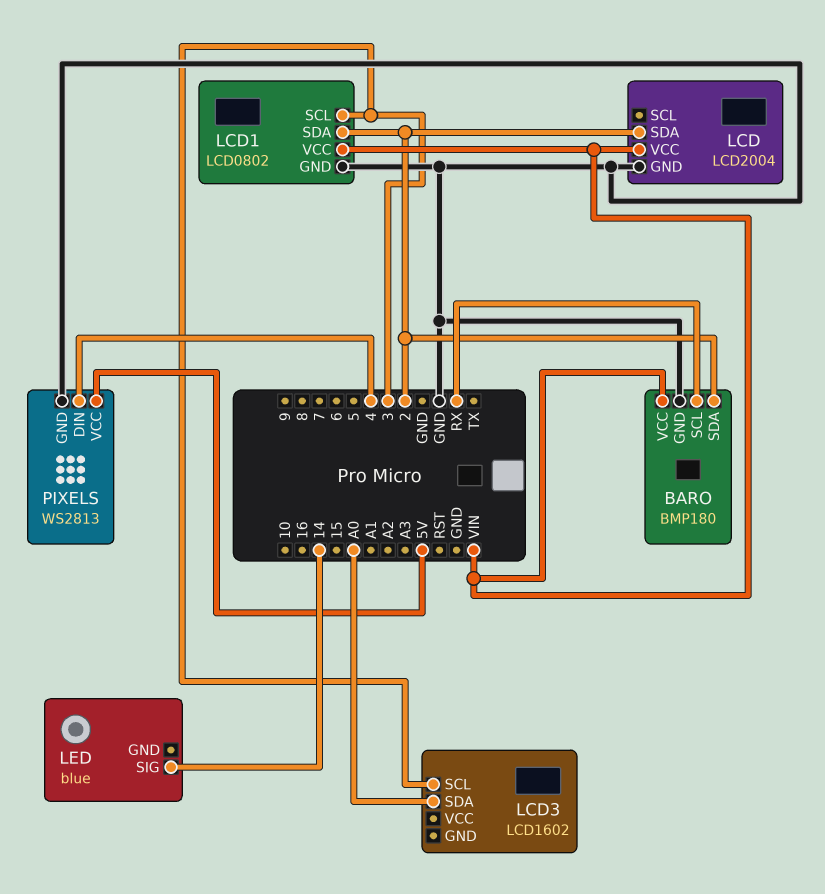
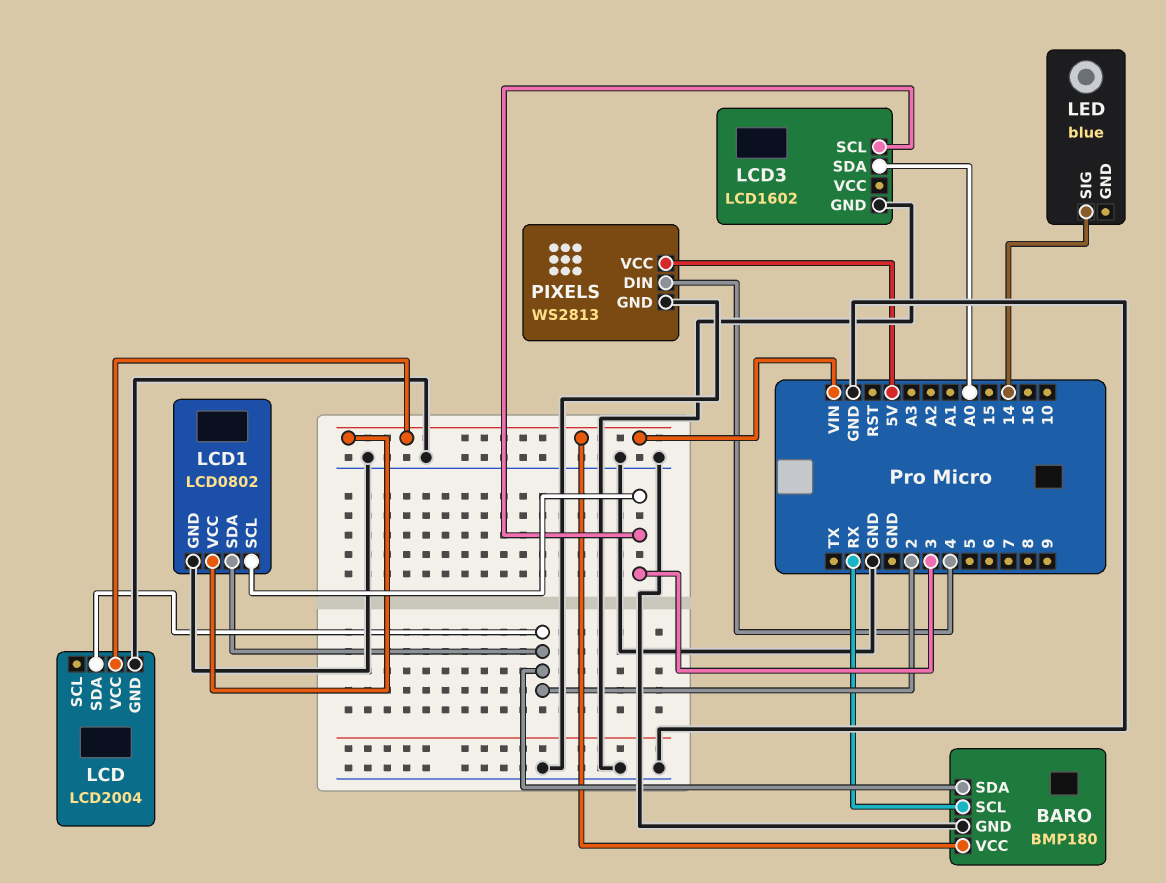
LCD3 pin GND: none -> GND

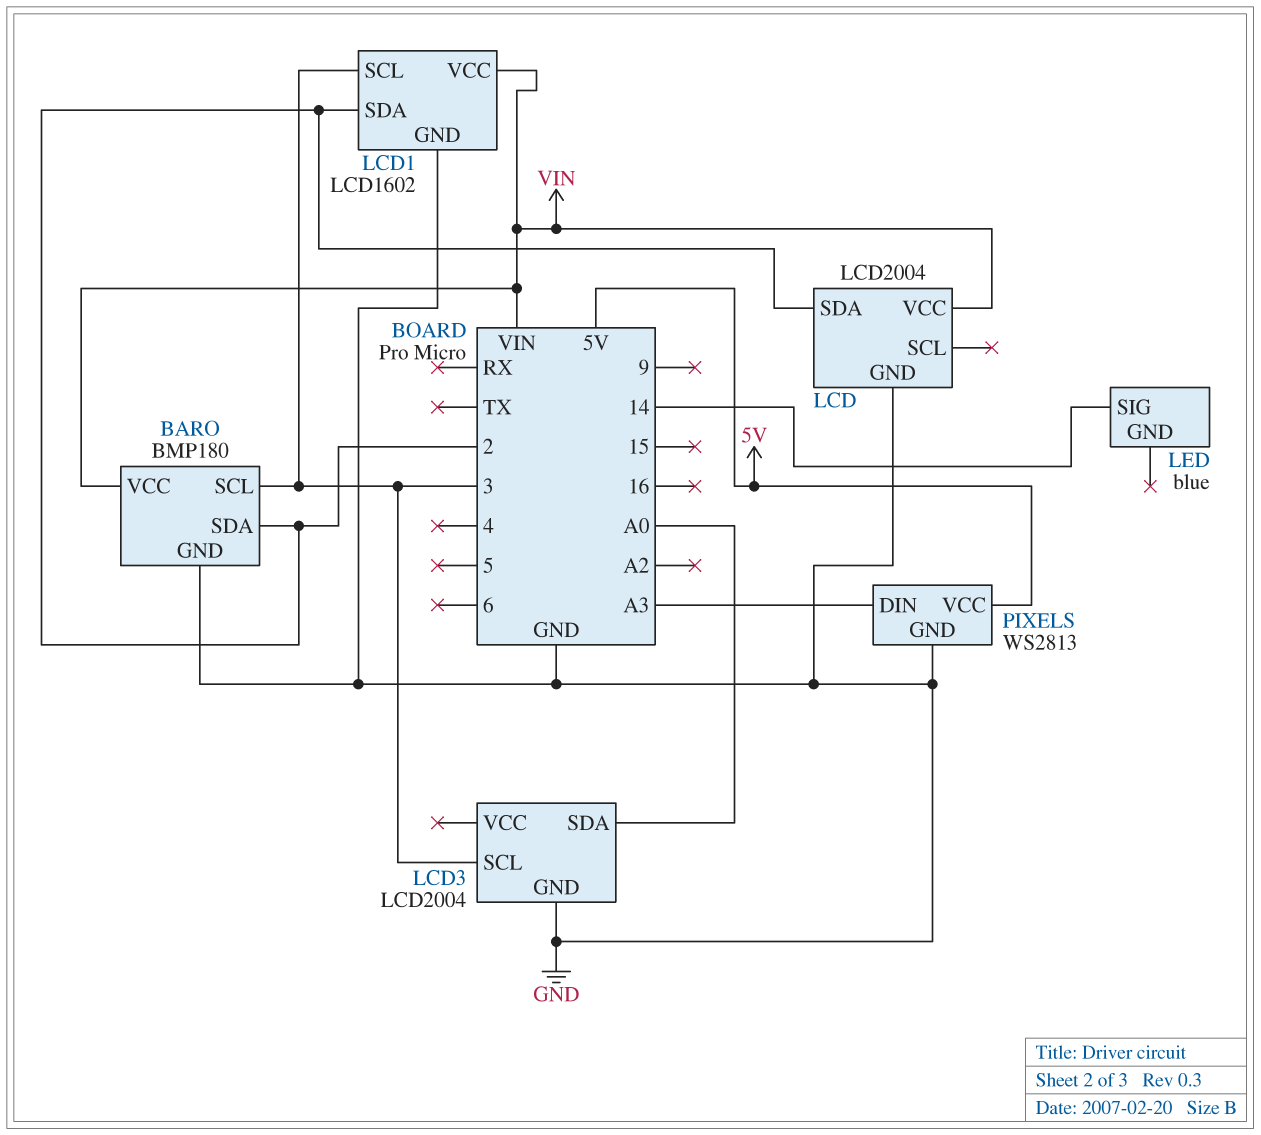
BARO pin SCL: RX -> 3
LCD1: LCD0802 -> LCD1602
LCD3: LCD1602 -> LCD2004
PIXELS pin DIN: 4 -> A3

